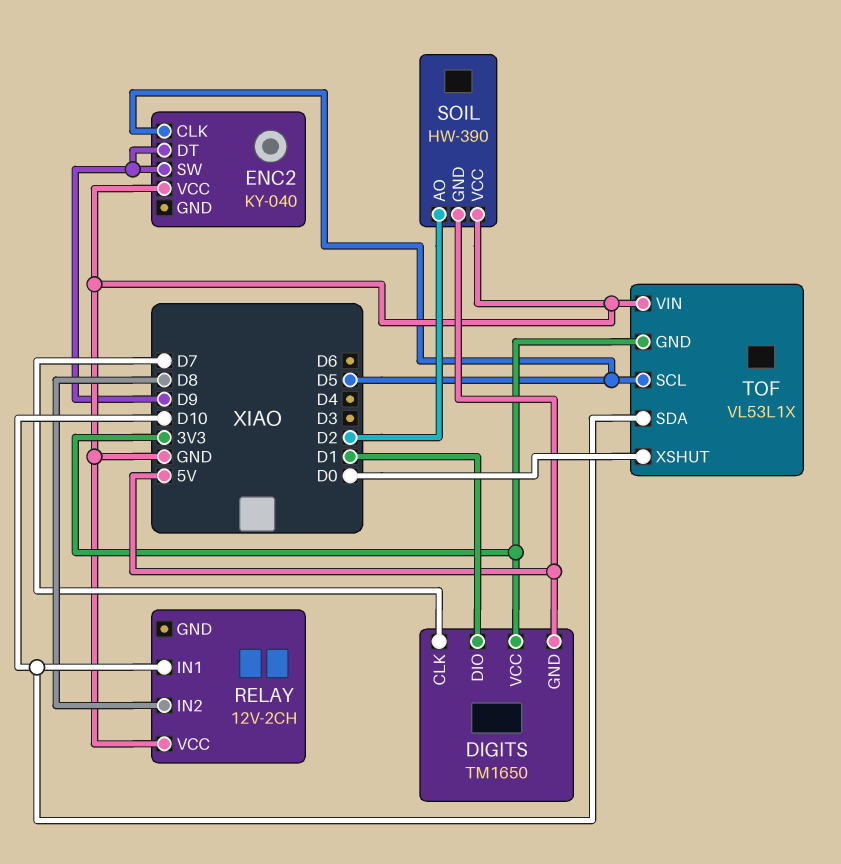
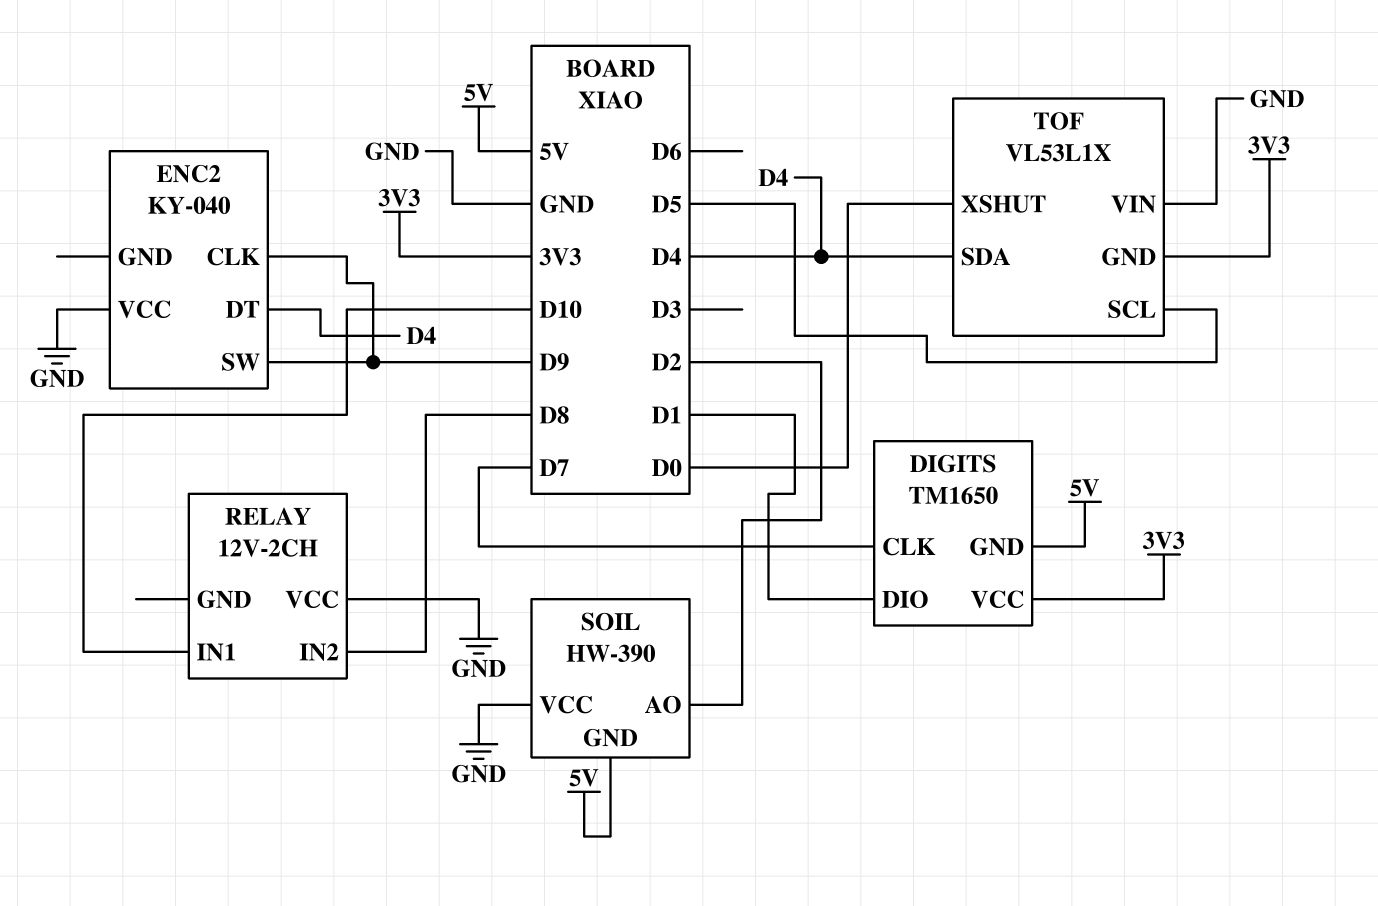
ENC2 pin CLK: D5 -> D9
ENC2 pin DT: D9 -> D4
TOF pin SDA: D10 -> D4

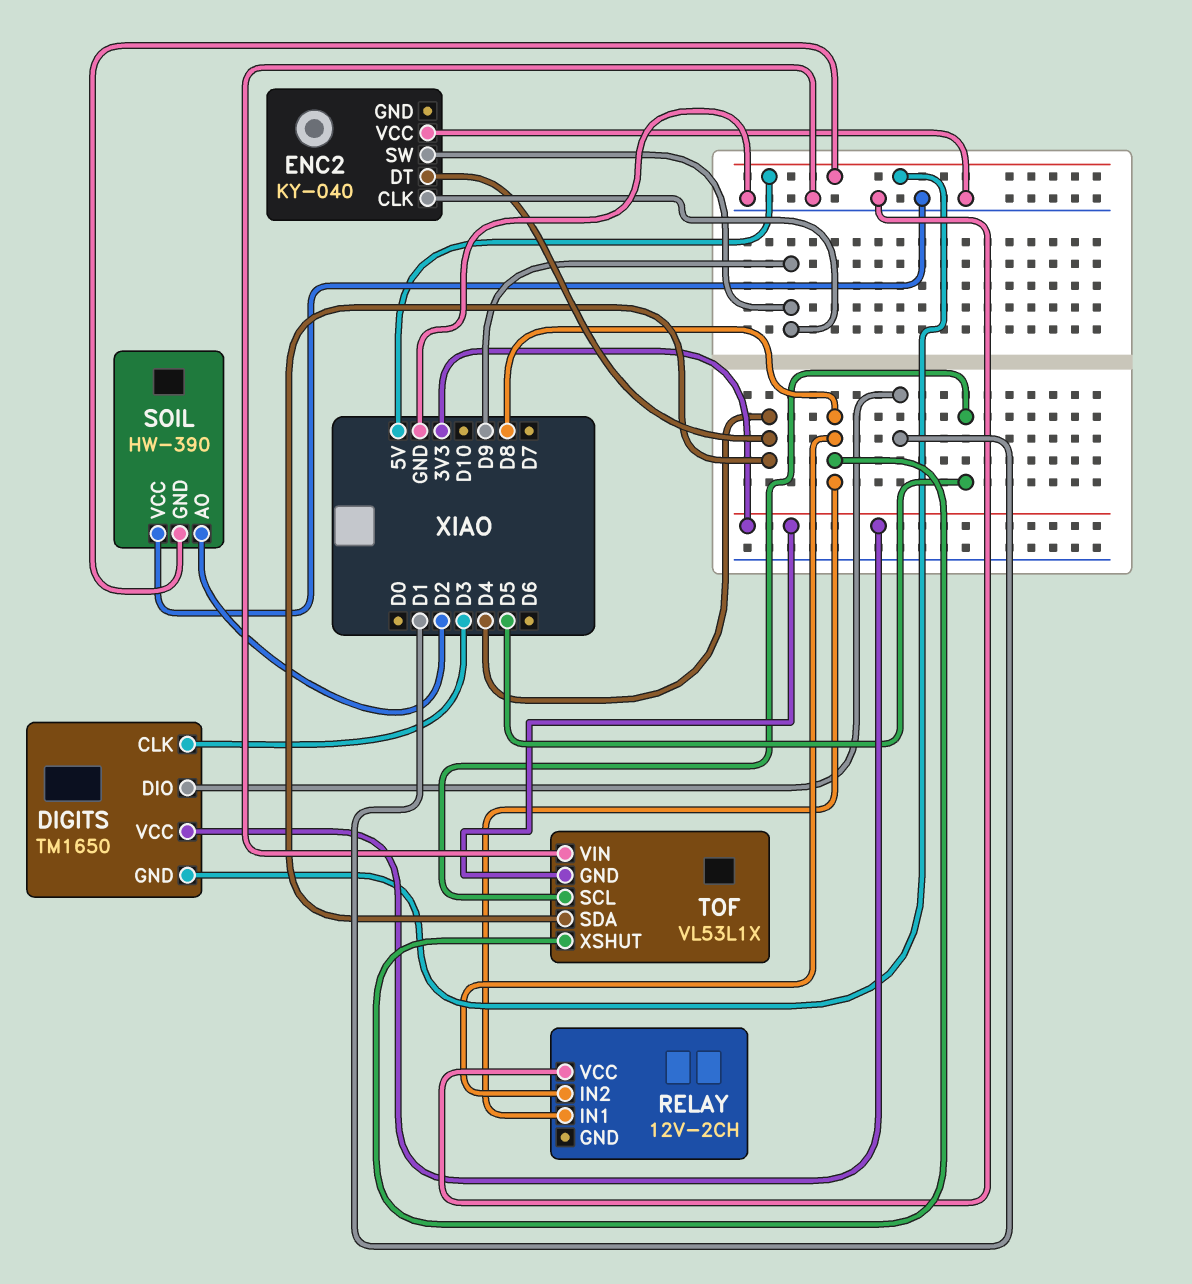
DIGITS pin CLK: D7 -> D3
RELAY pin IN1: D10 -> D8
TOF pin XSHUT: D0 -> D8

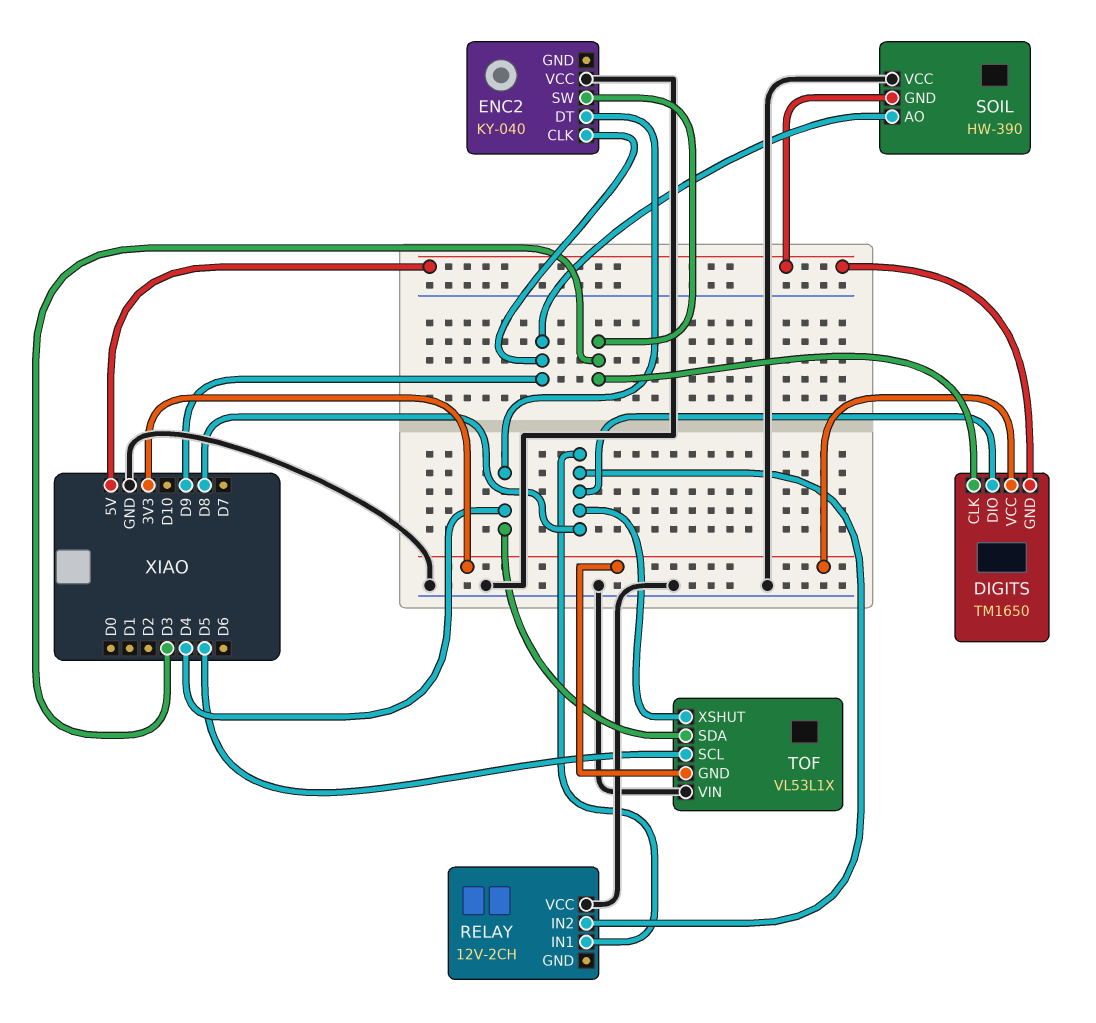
DIGITS pin DIO: D1 -> D8
ENC2 pin SW: D9 -> D3
SOIL pin AO: D2 -> D9

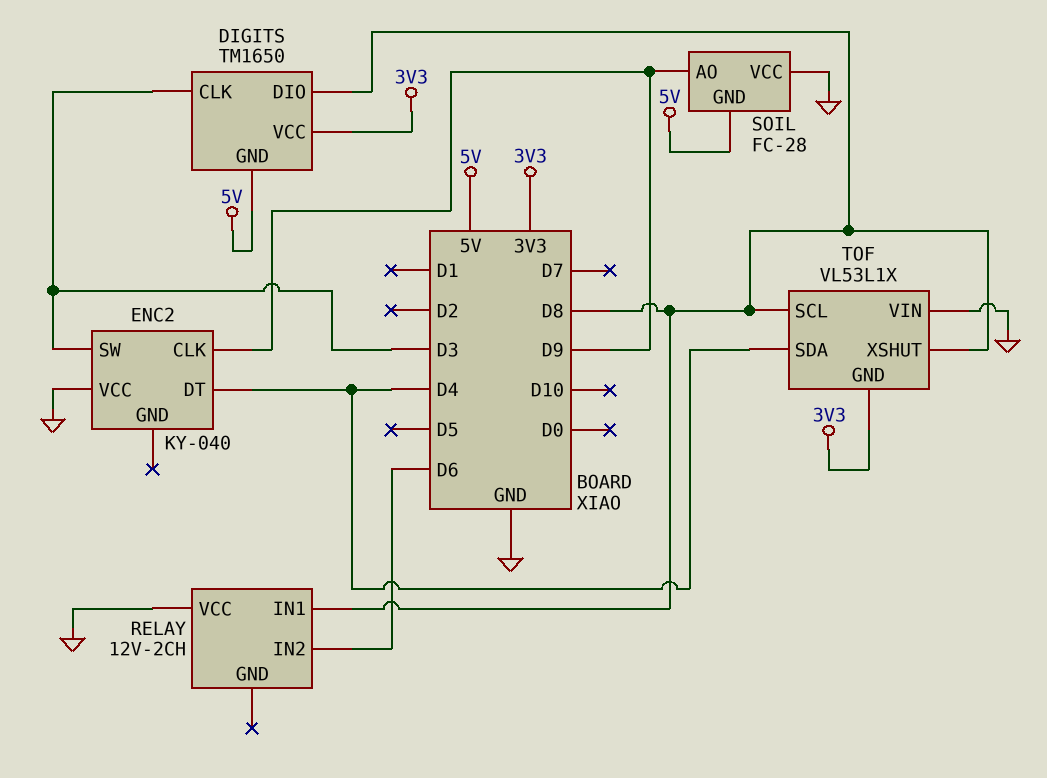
RELAY pin IN2: D8 -> D6
SOIL: HW-390 -> FC-28
TOF pin SCL: D5 -> D8

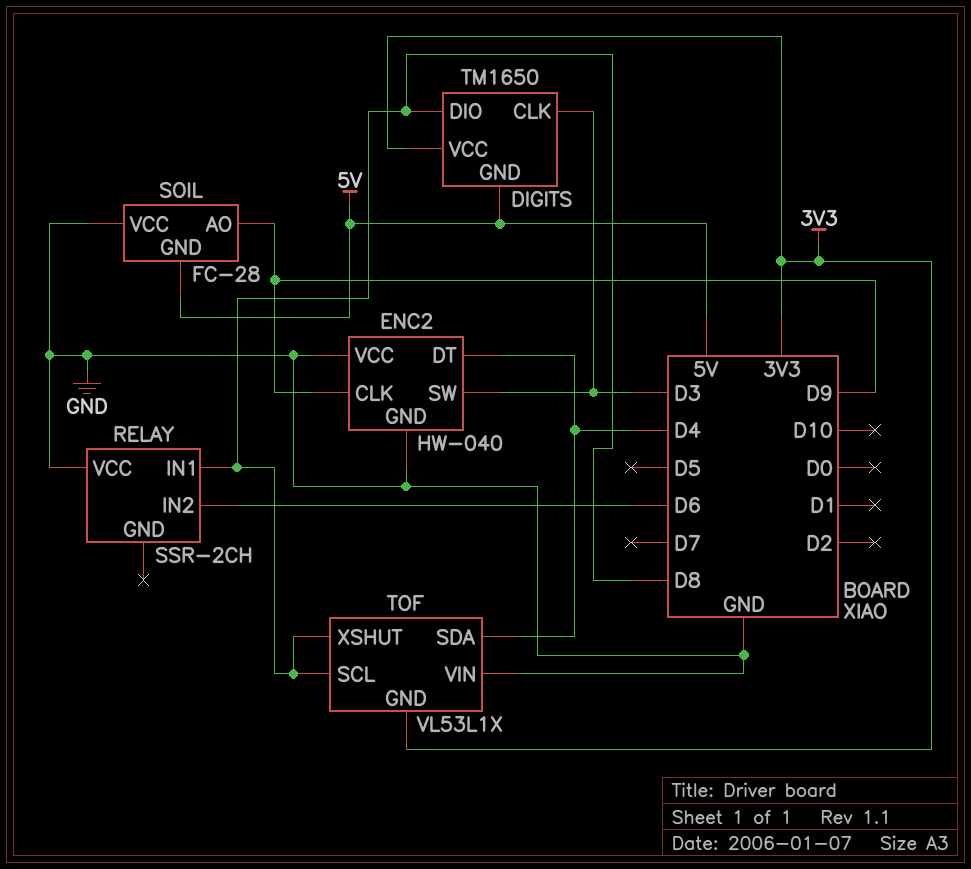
ENC2: KY-040 -> HW-040
ENC2 pin GND: none -> GND
RELAY: 12V-2CH -> SSR-2CH

